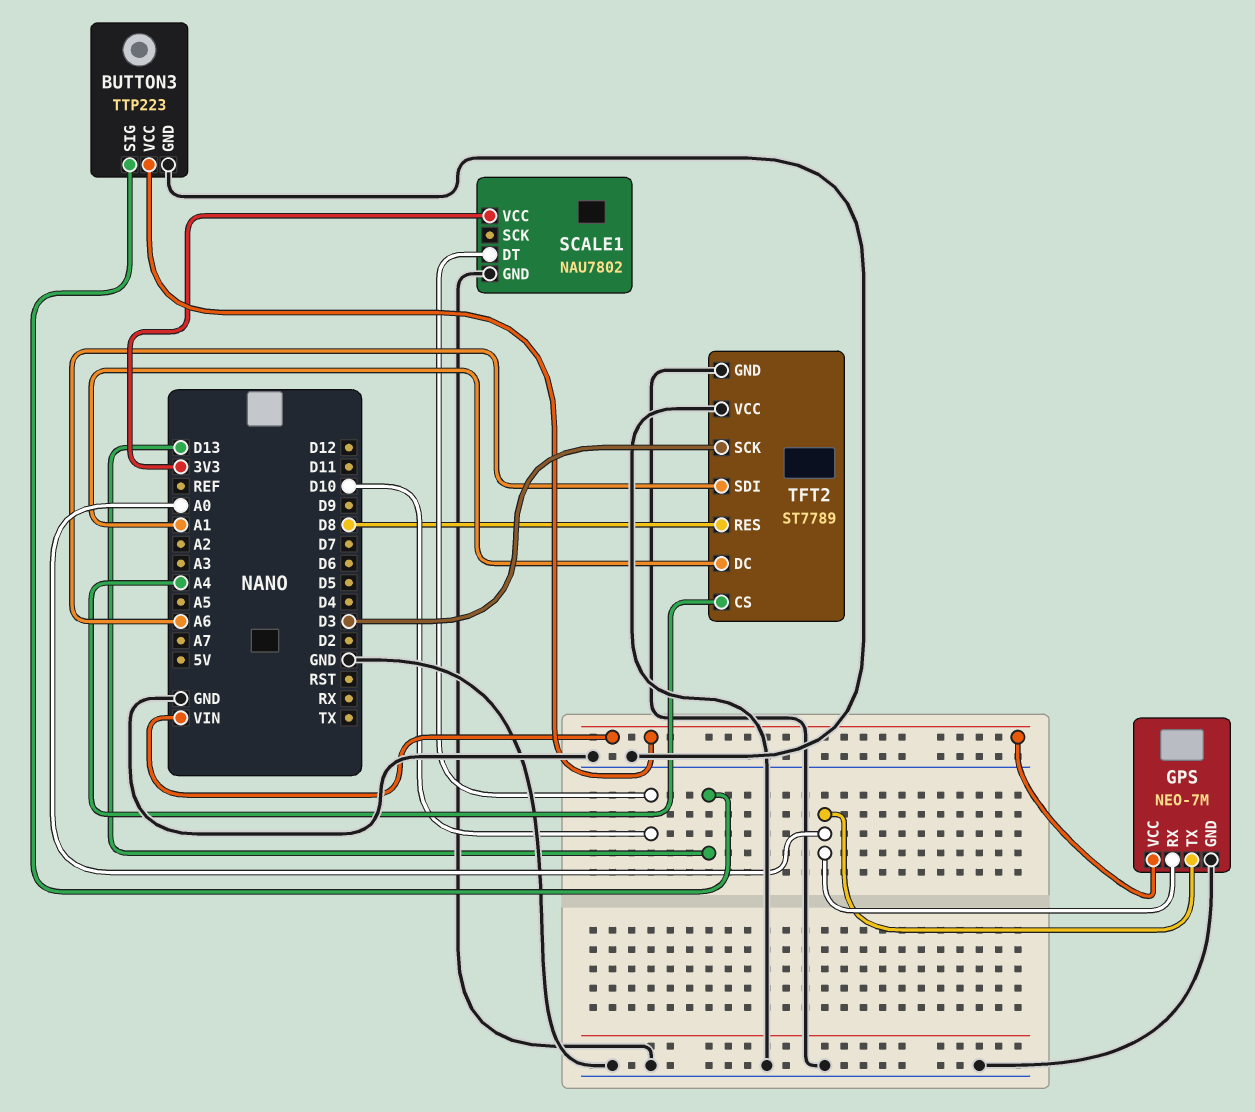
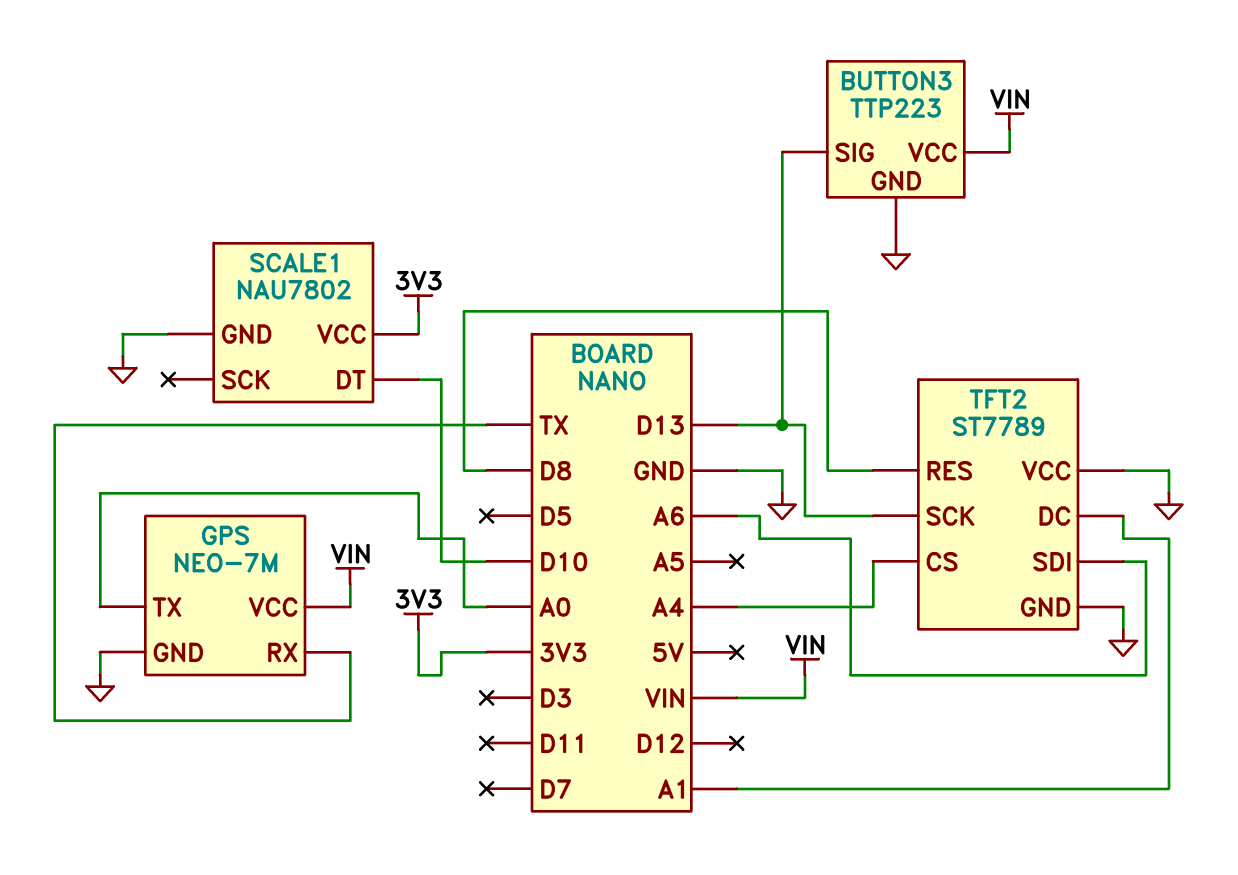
GPS pin RX: A0 -> TX
TFT2 pin SCK: D3 -> D13

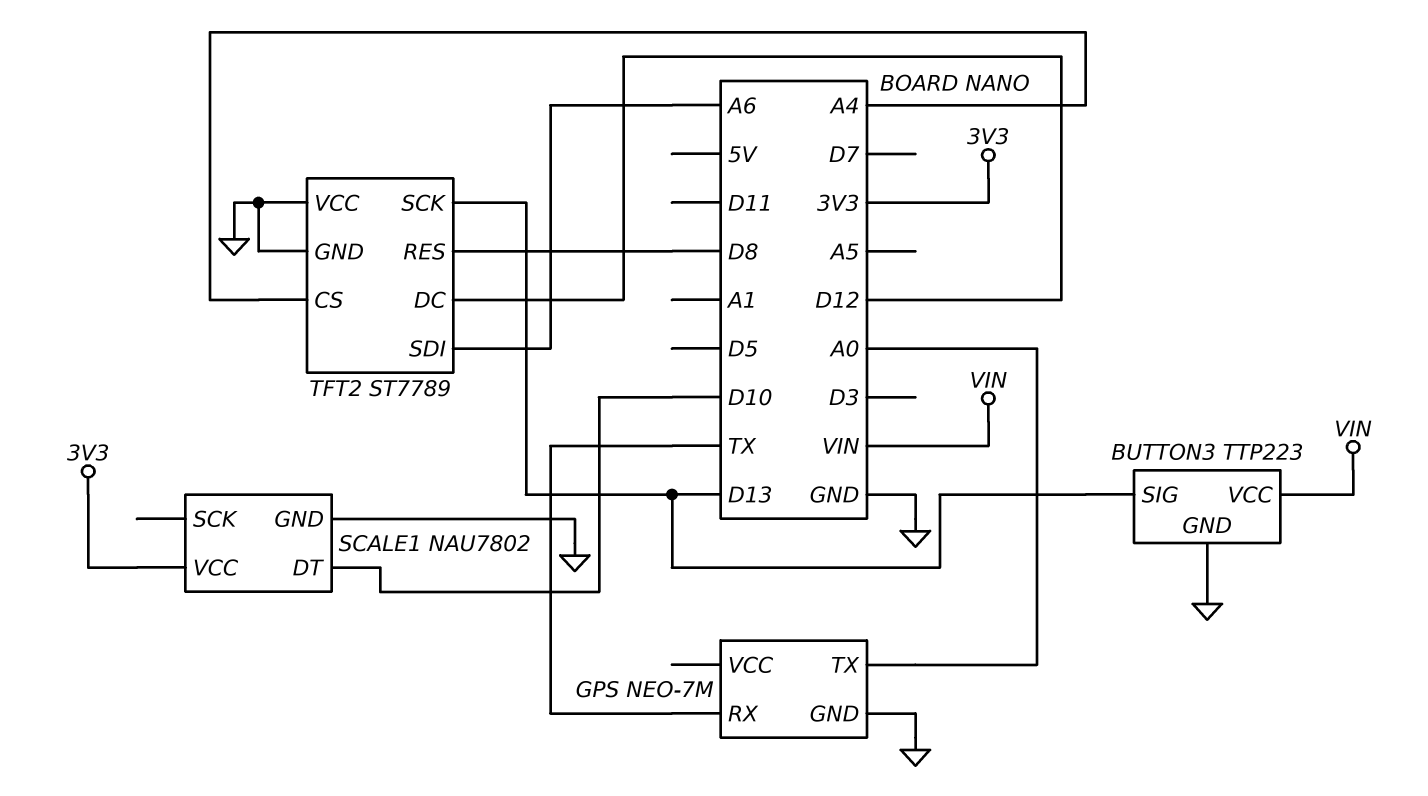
GPS pin VCC: VIN -> none
TFT2 pin DC: A1 -> D12

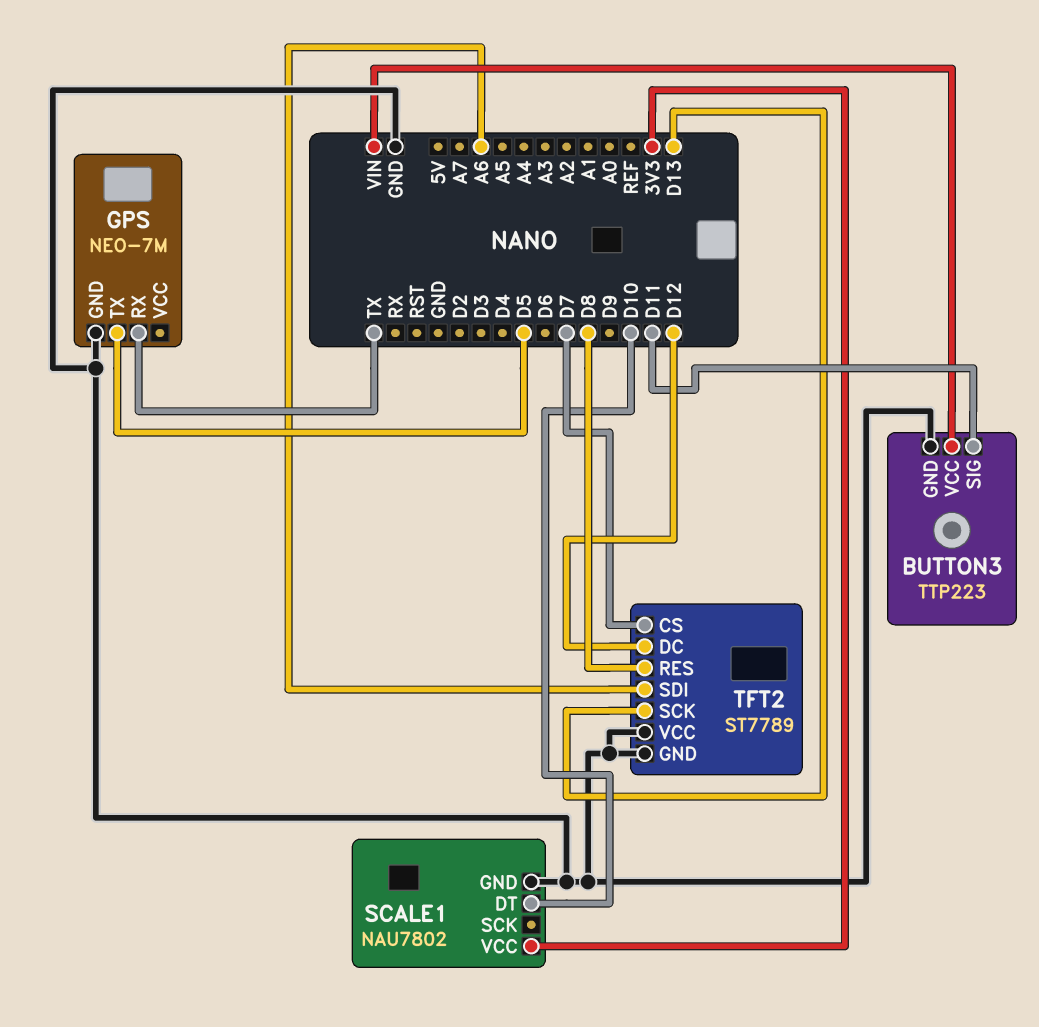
BUTTON3 pin SIG: D13 -> D11
GPS pin TX: A0 -> D5
TFT2 pin CS: A4 -> D7

